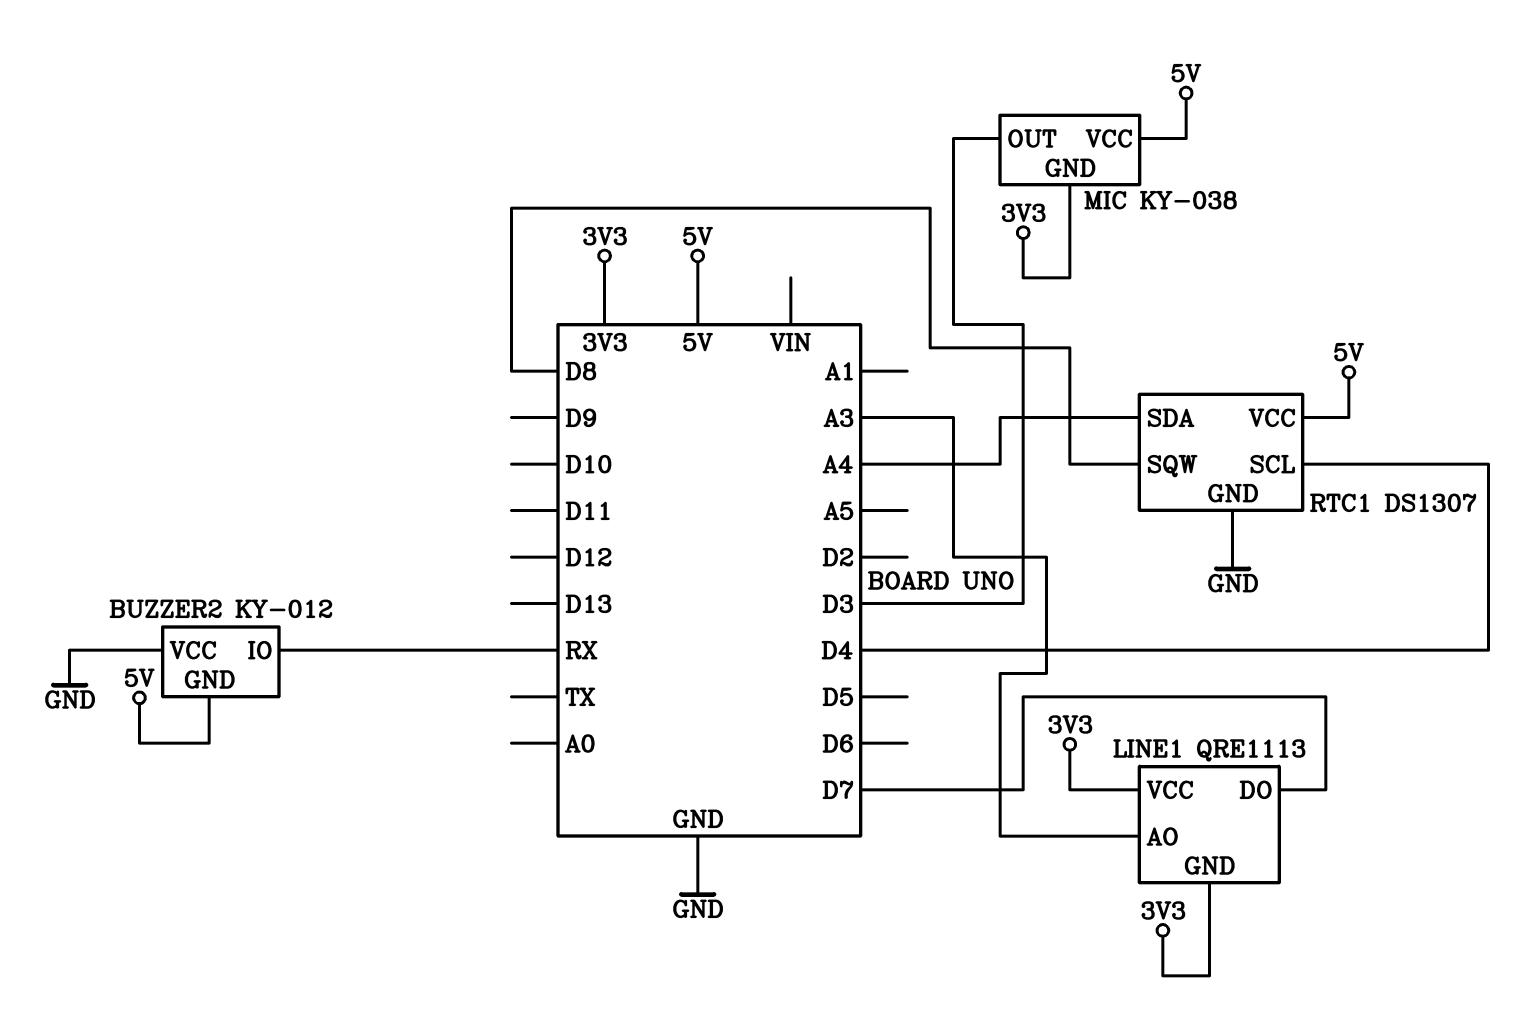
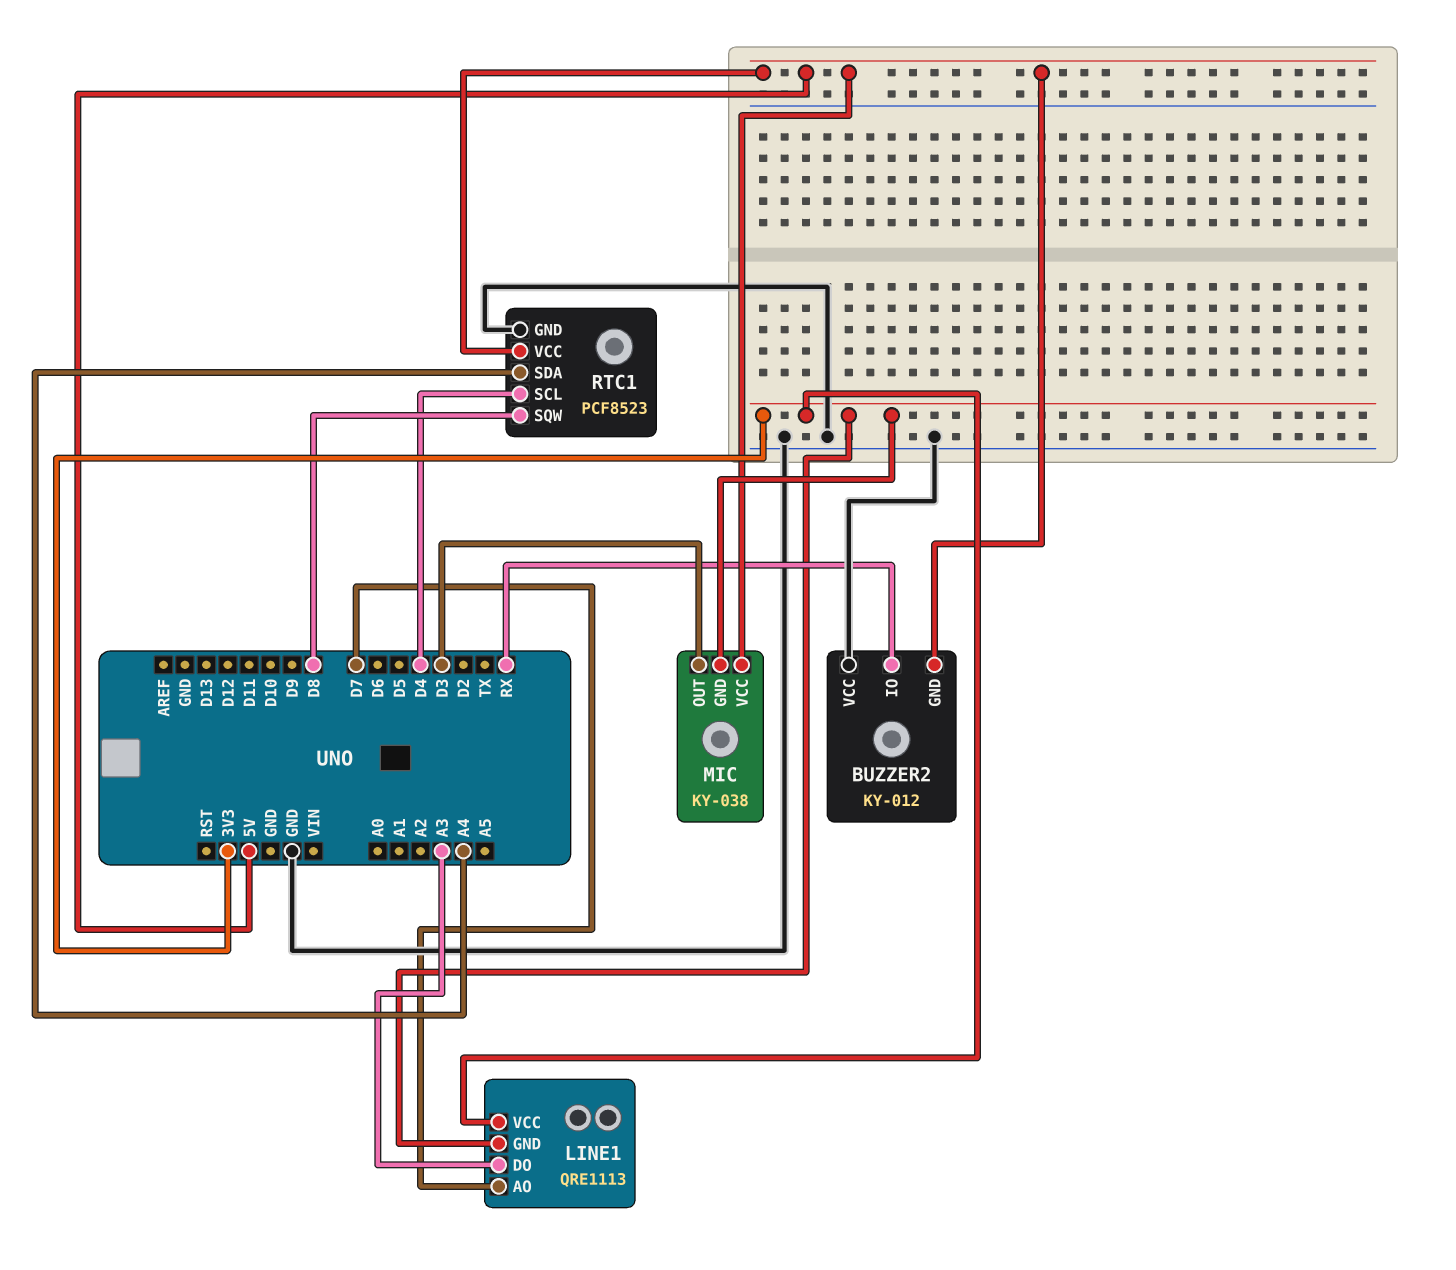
LINE1 pin AO: A3 -> D7
LINE1 pin DO: D7 -> A3
RTC1: DS1307 -> PCF8523

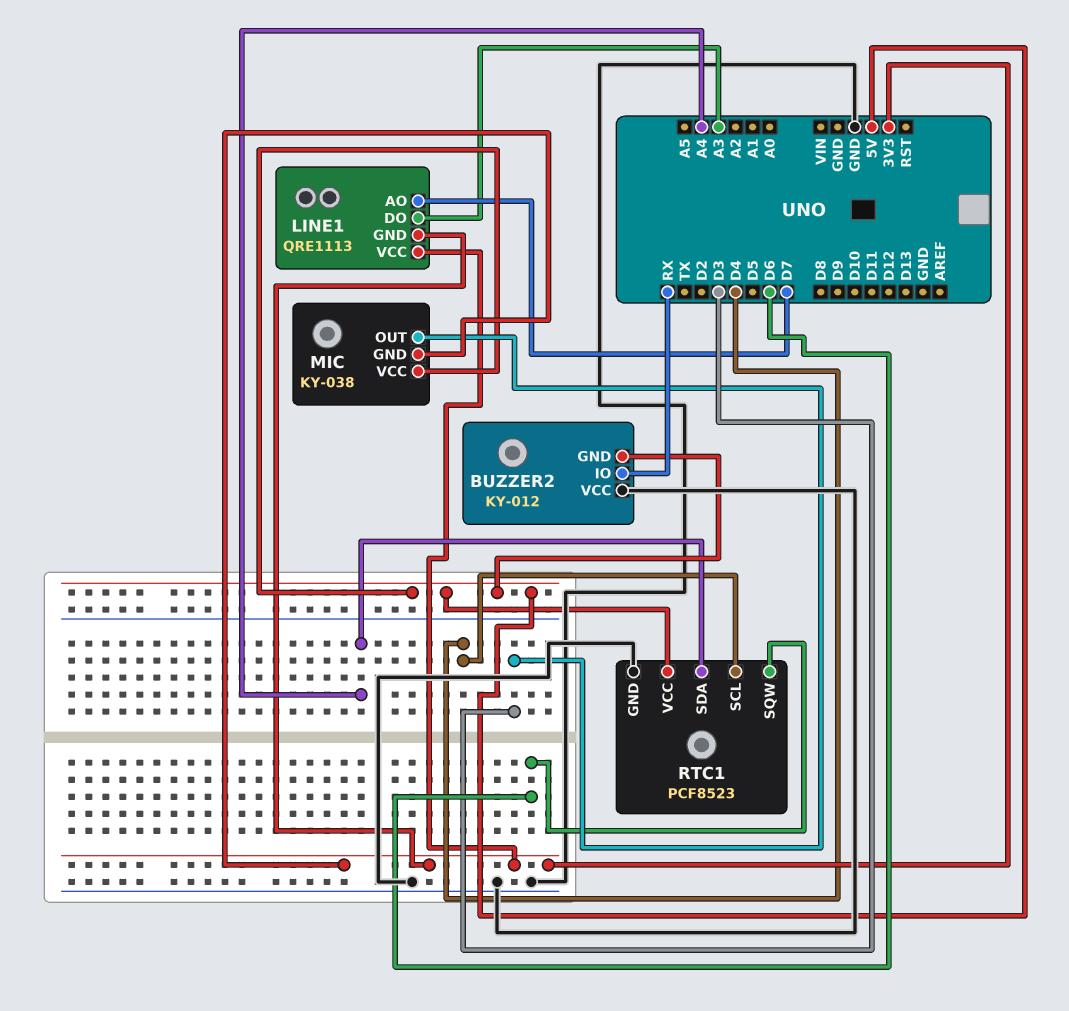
RTC1 pin SQW: D8 -> D6

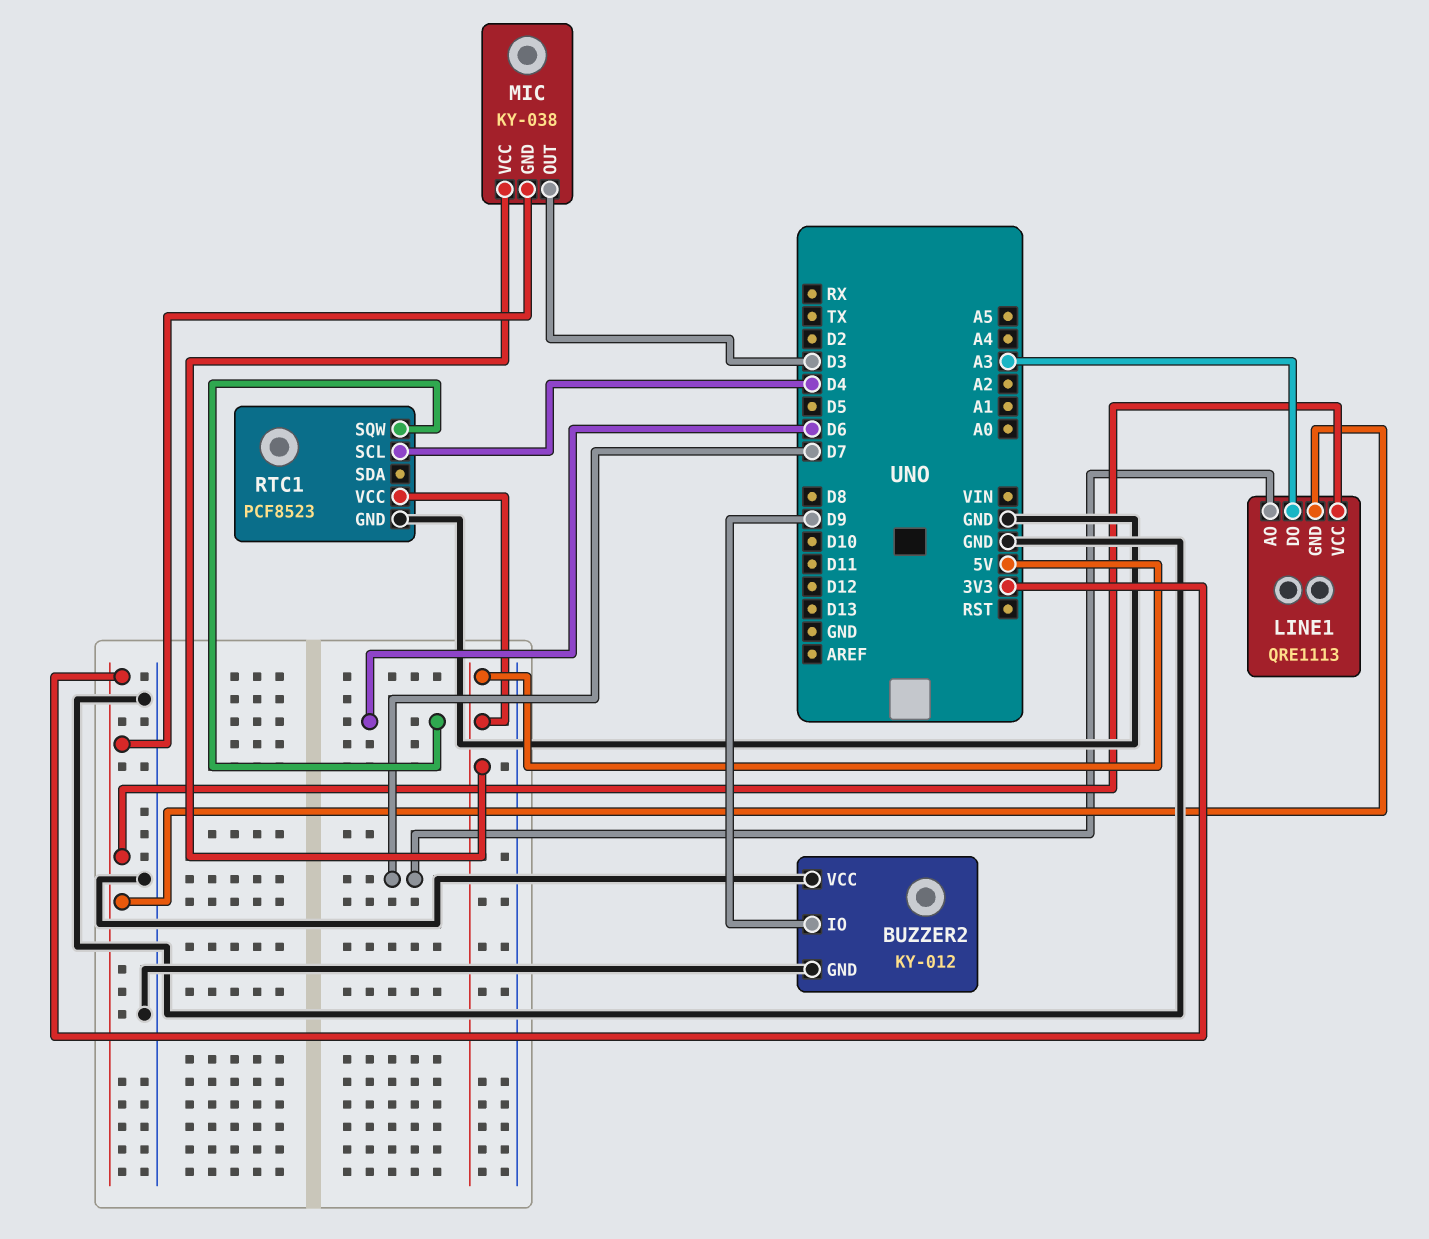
BUZZER2 pin GND: 5V -> GND
BUZZER2 pin IO: RX -> D9
RTC1 pin SDA: A4 -> none

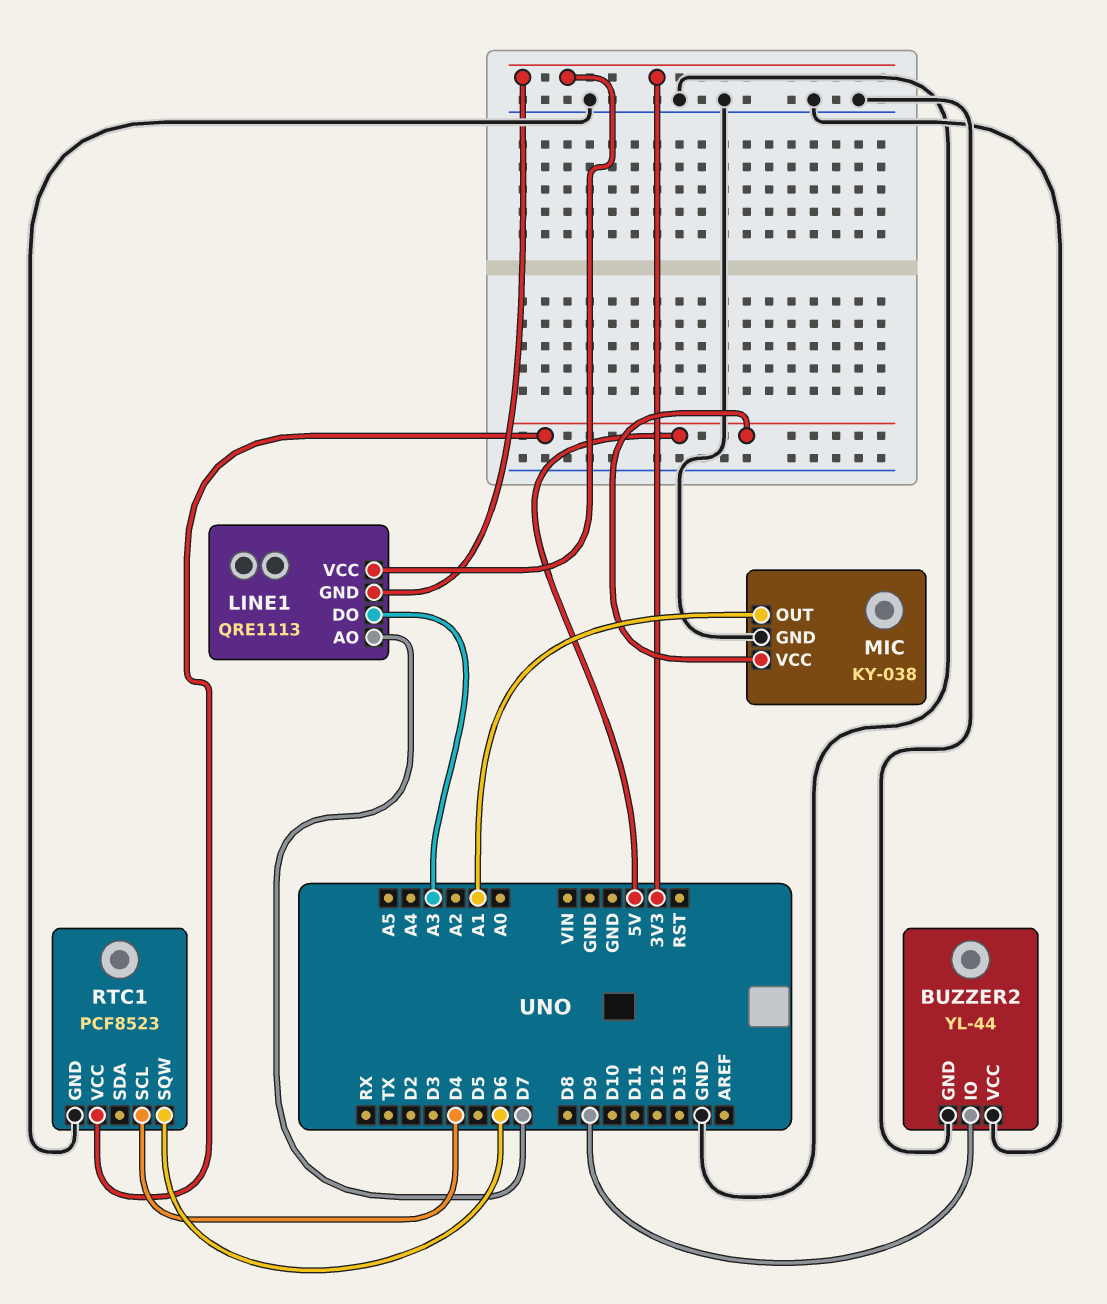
BUZZER2: KY-012 -> YL-44
MIC pin GND: 3V3 -> GND
MIC pin OUT: D3 -> A1

